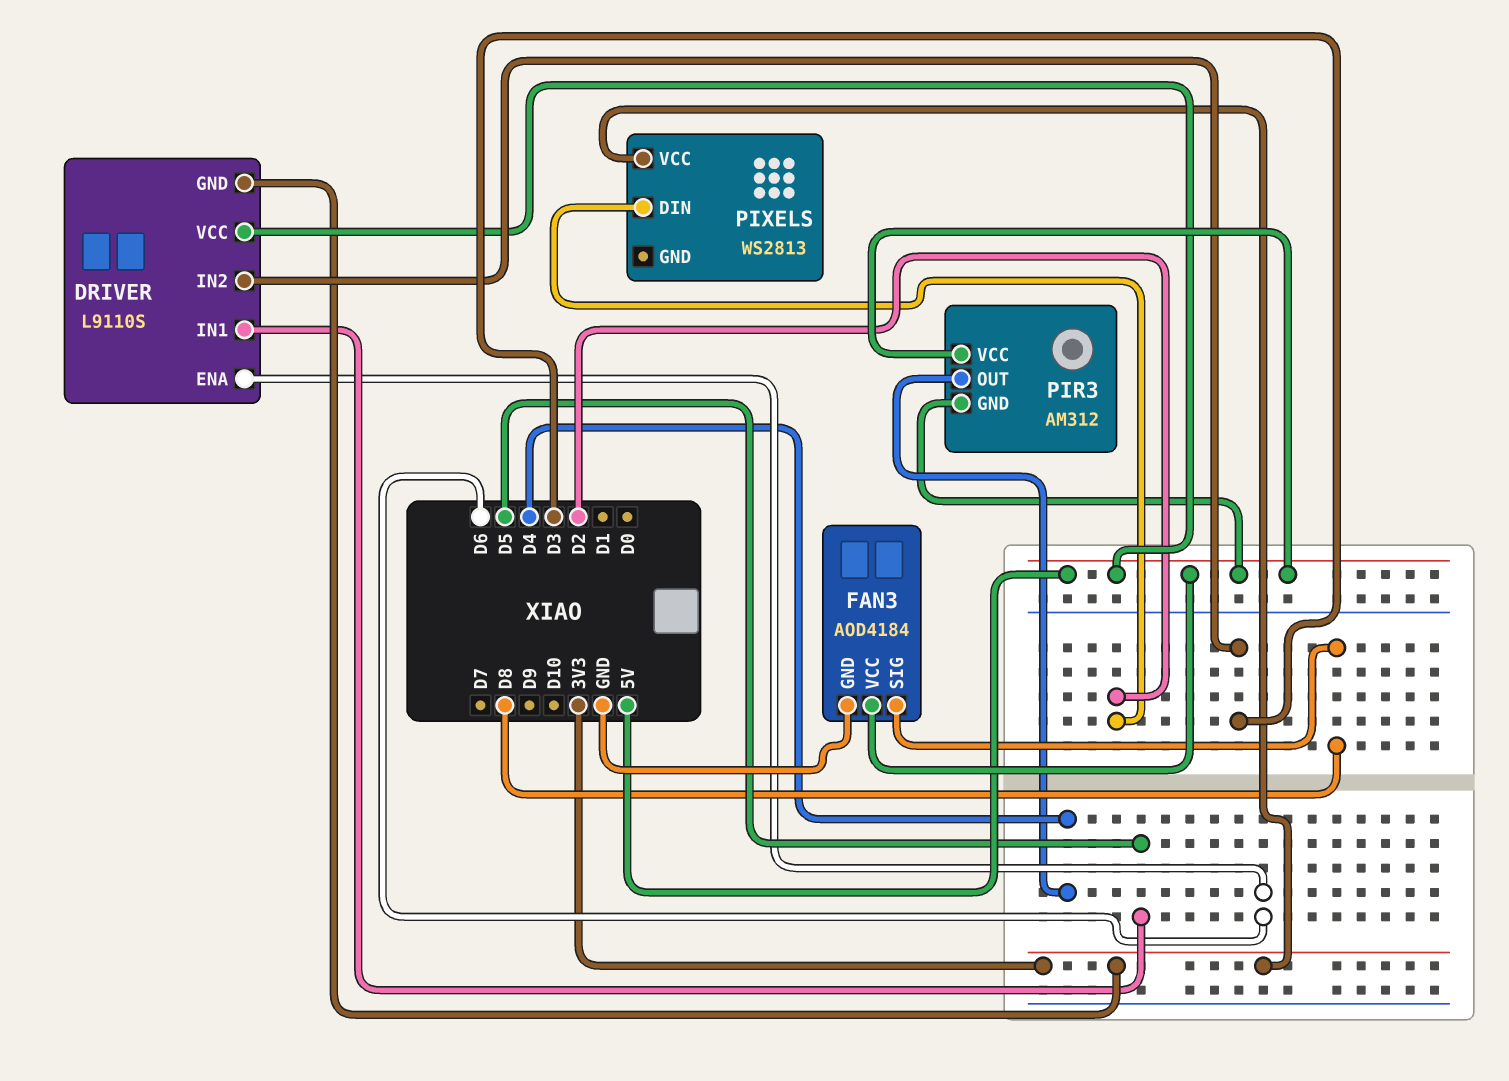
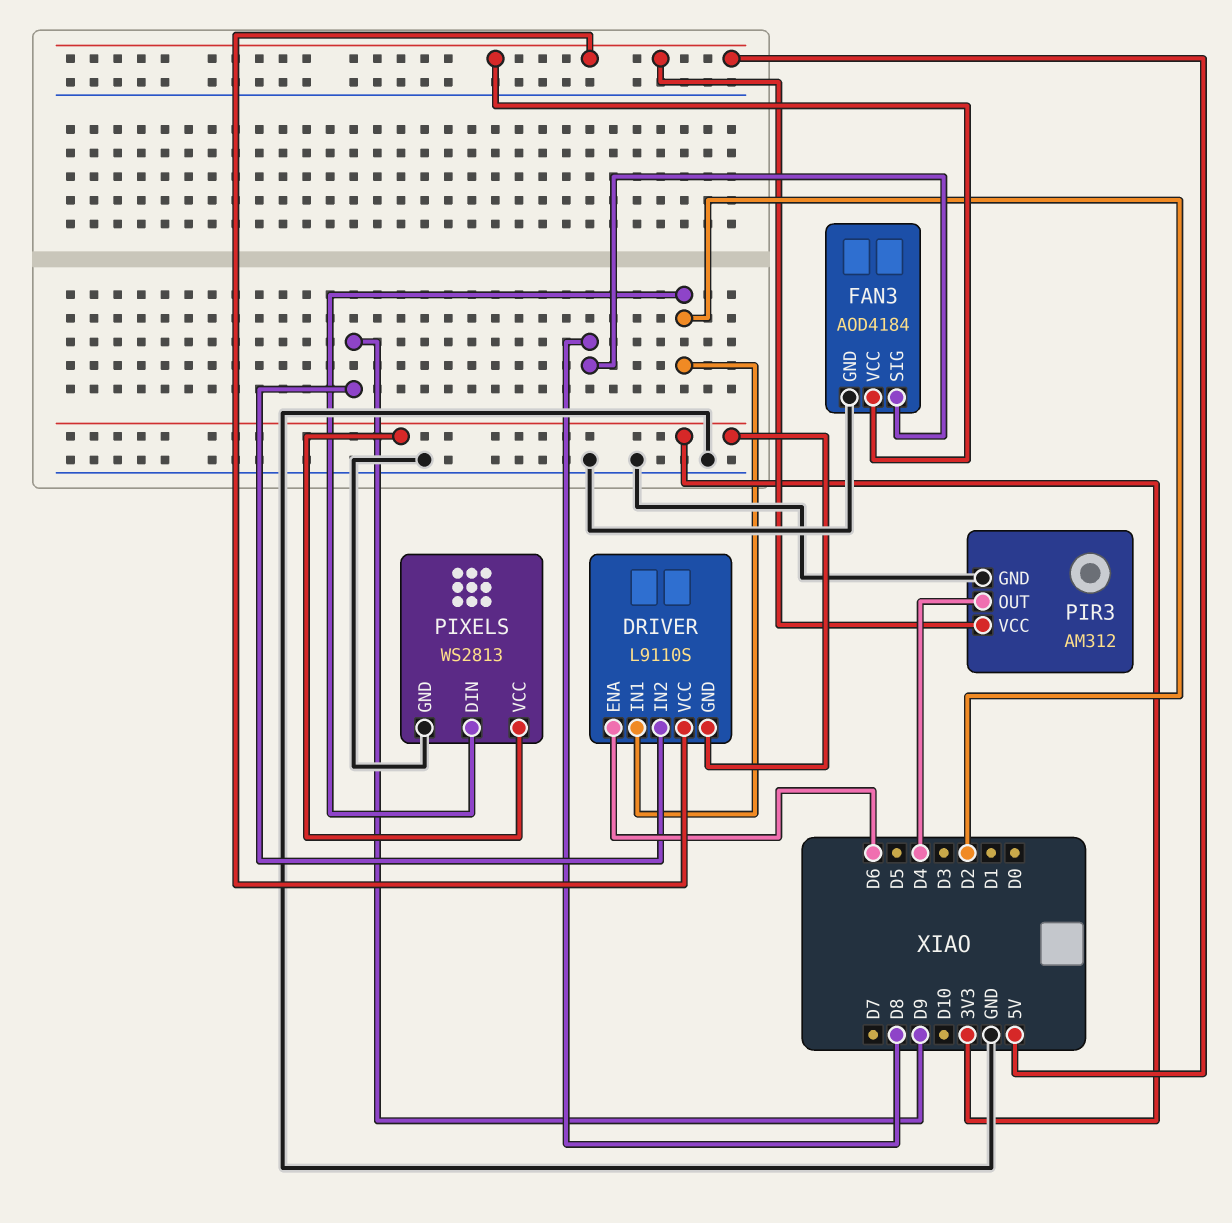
DRIVER pin IN1: D5 -> D2
DRIVER pin IN2: D3 -> D9
PIR3 pin GND: 5V -> GND
PIXELS pin GND: none -> GND

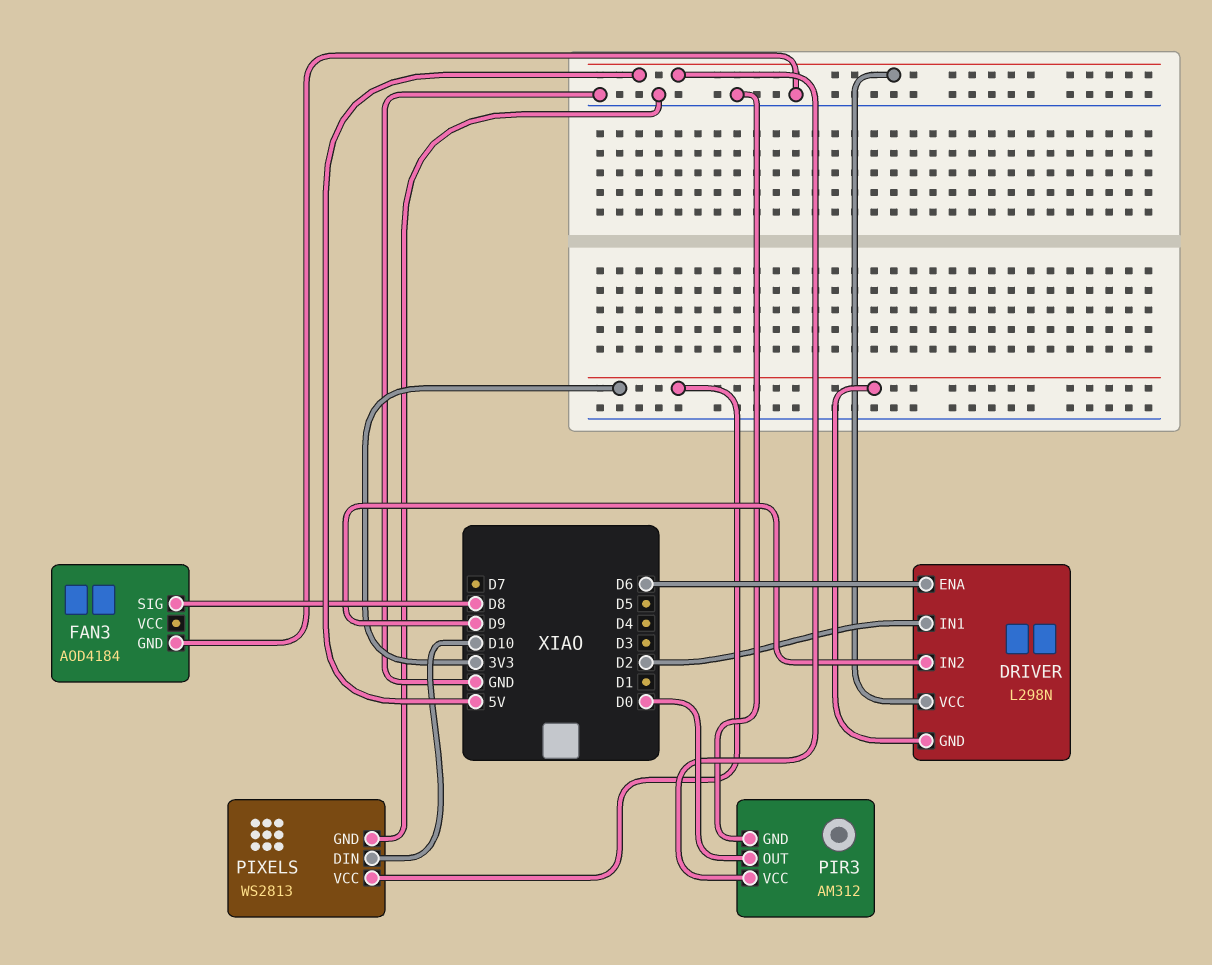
DRIVER: L9110S -> L298N
FAN3 pin VCC: 5V -> none
PIR3 pin OUT: D4 -> D0
PIXELS pin DIN: D2 -> D10

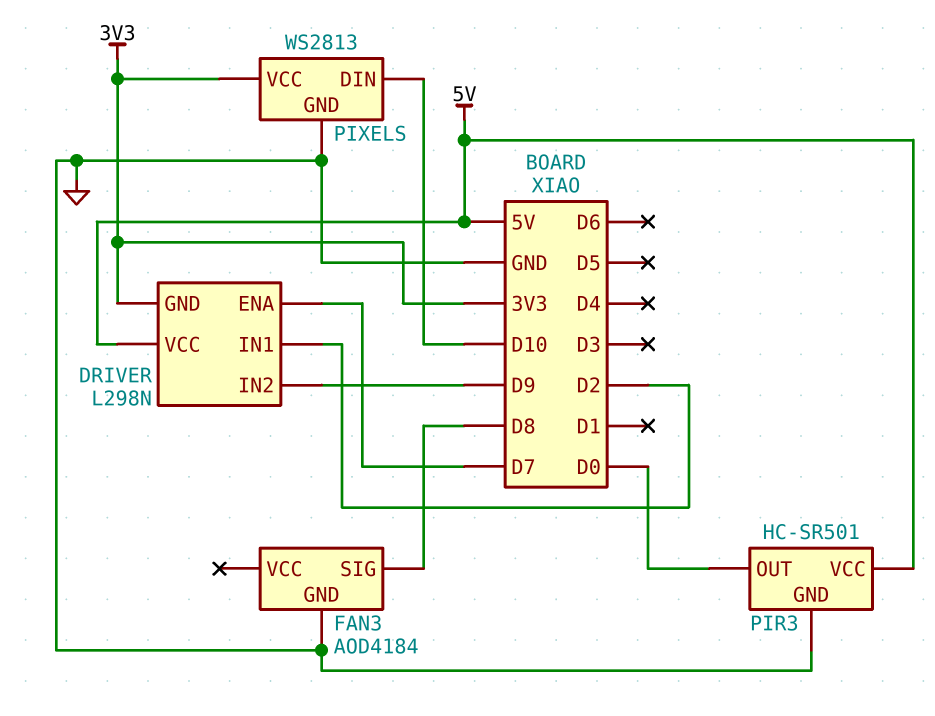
DRIVER pin ENA: D6 -> D7
PIR3: AM312 -> HC-SR501

